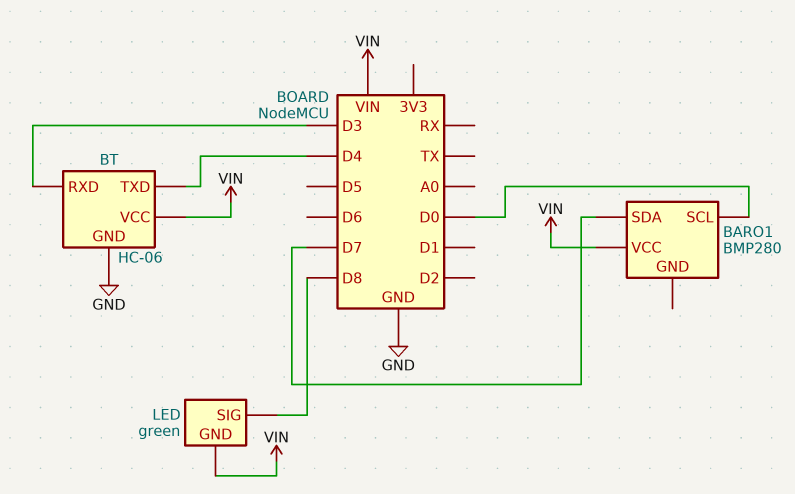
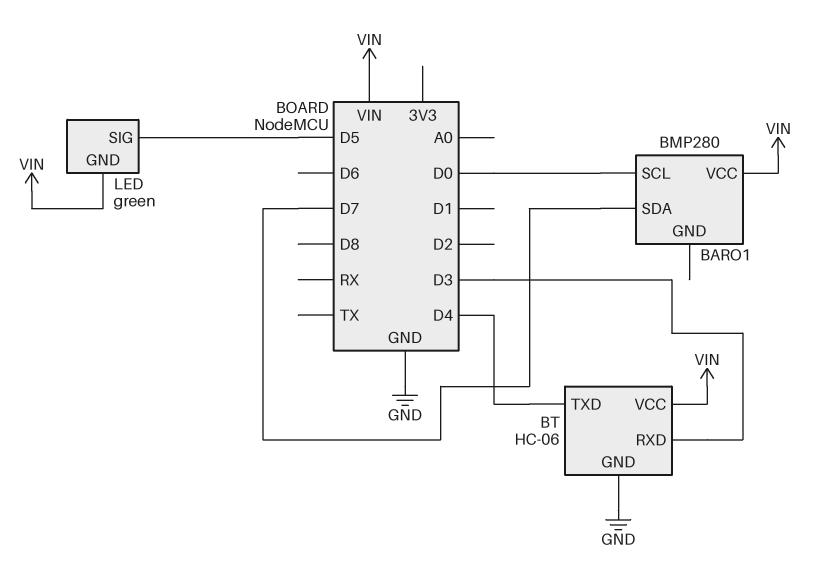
LED pin SIG: D8 -> D5

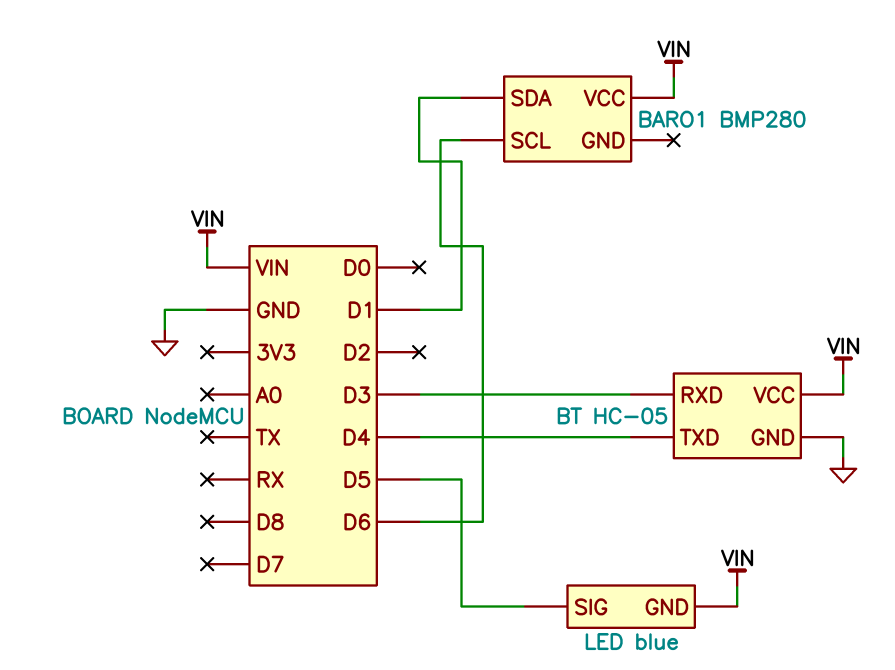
BARO1 pin SCL: D0 -> D6
BARO1 pin SDA: D7 -> D1
BT: HC-06 -> HC-05
LED: green -> blue

